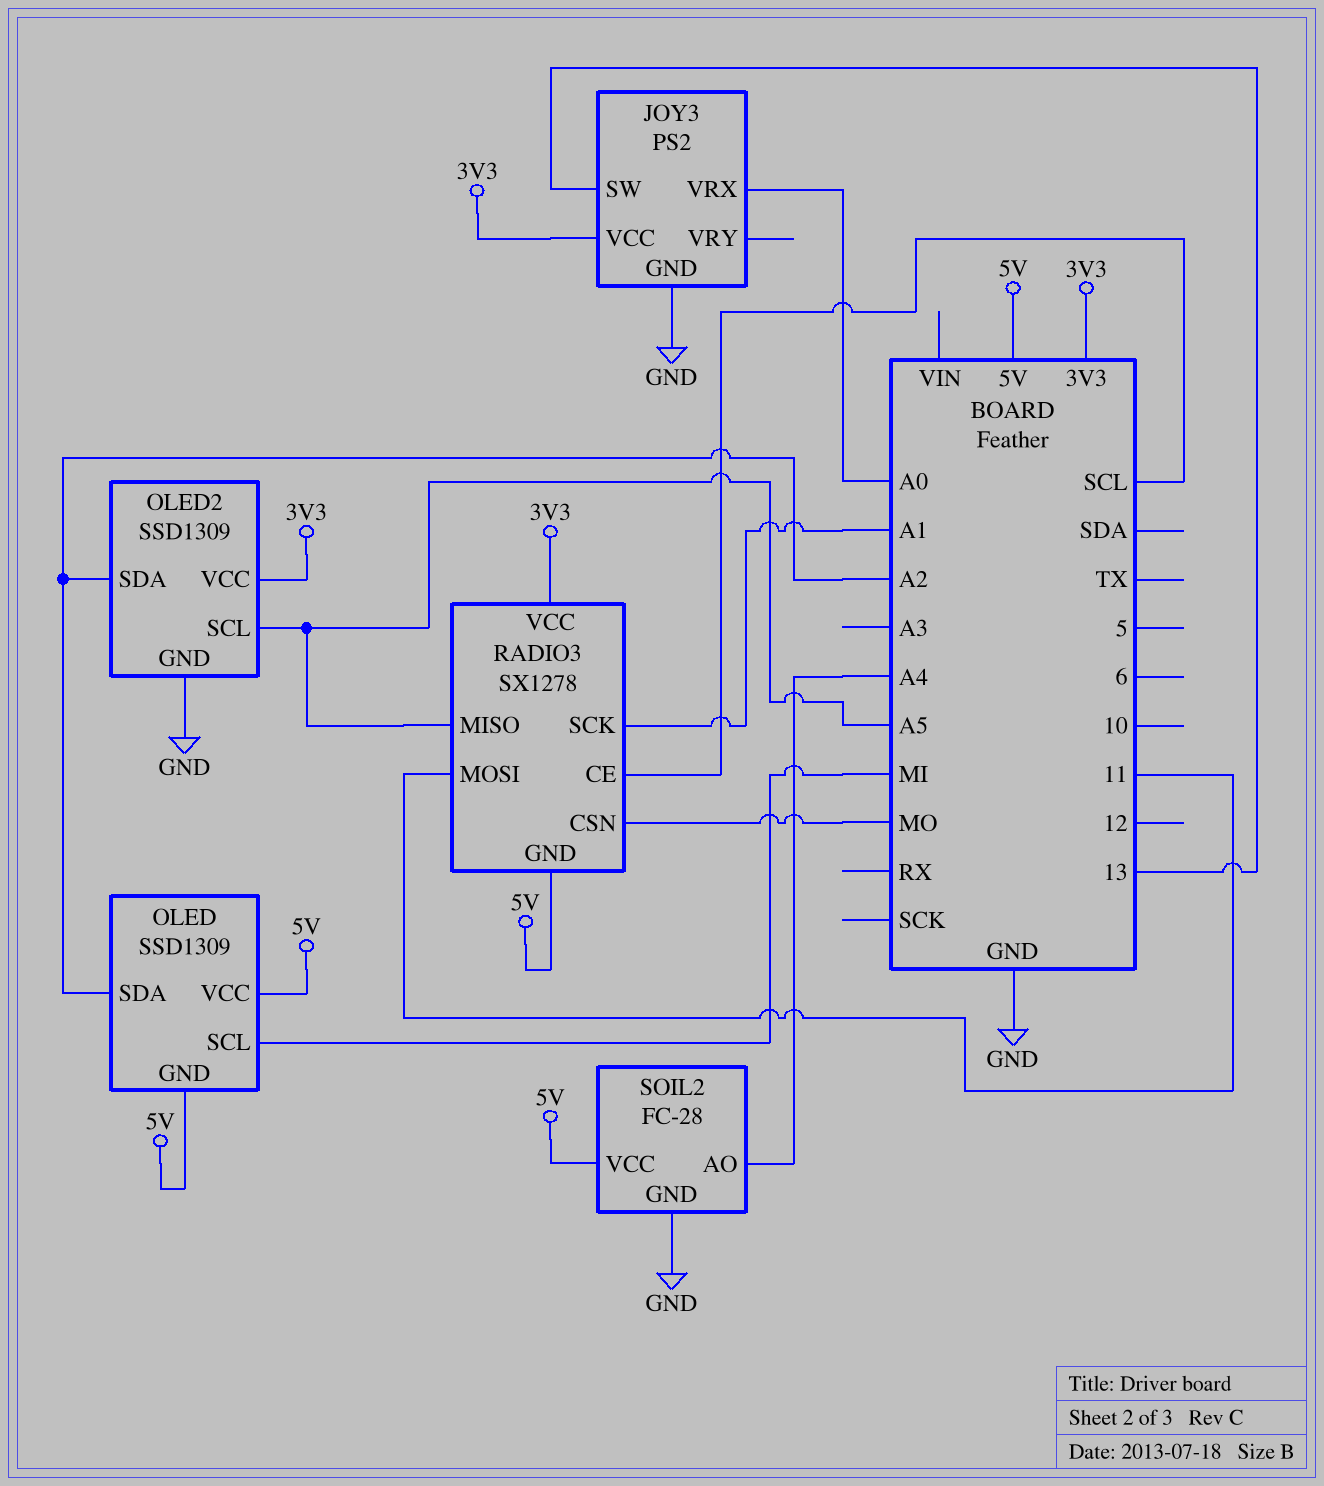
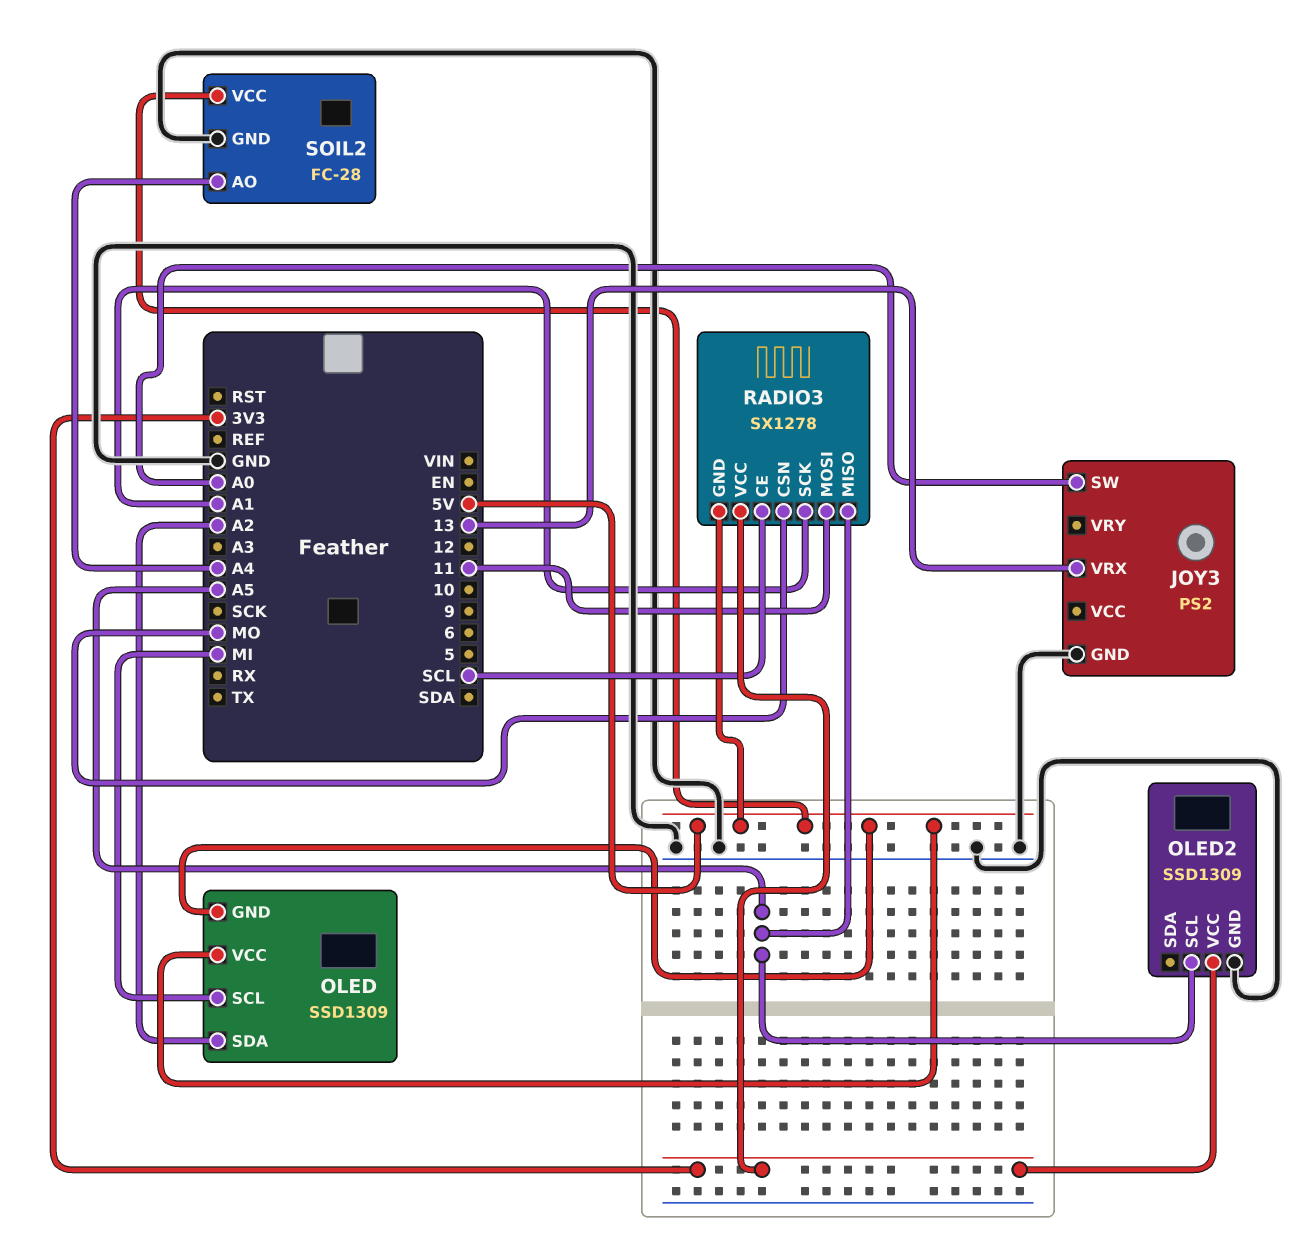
JOY3 pin SW: 13 -> A0
JOY3 pin VCC: 3V3 -> none
JOY3 pin VRX: A0 -> 13
OLED2 pin SDA: A2 -> none

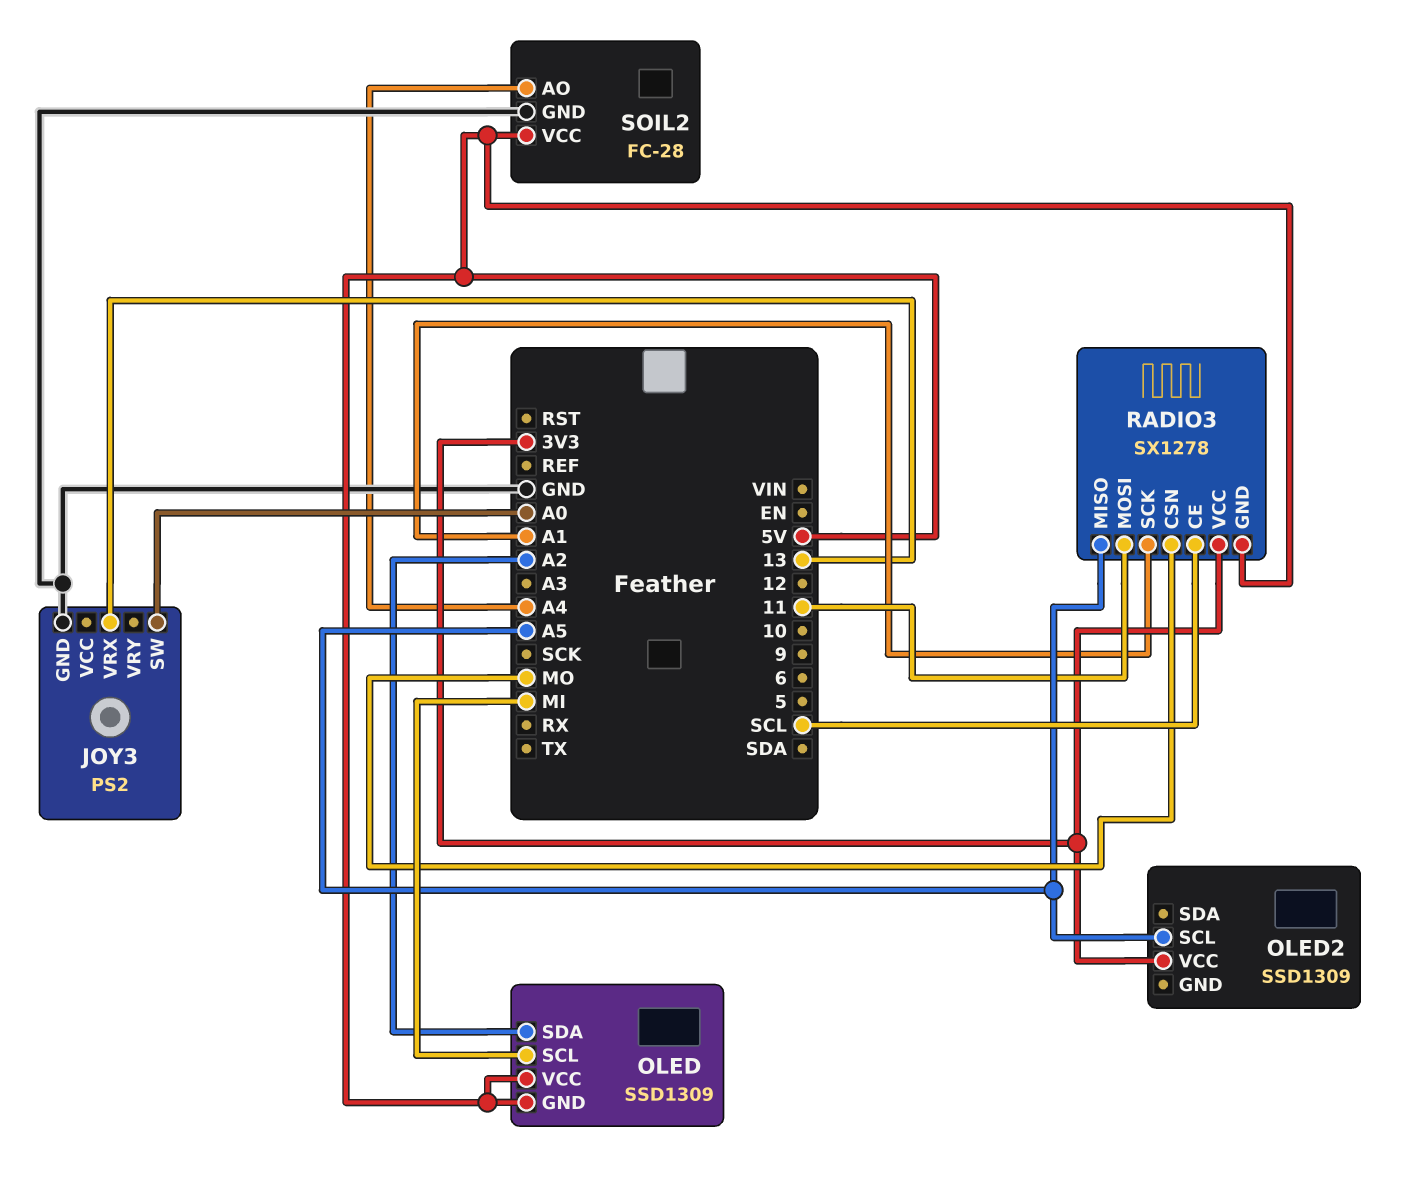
OLED2 pin GND: GND -> none

